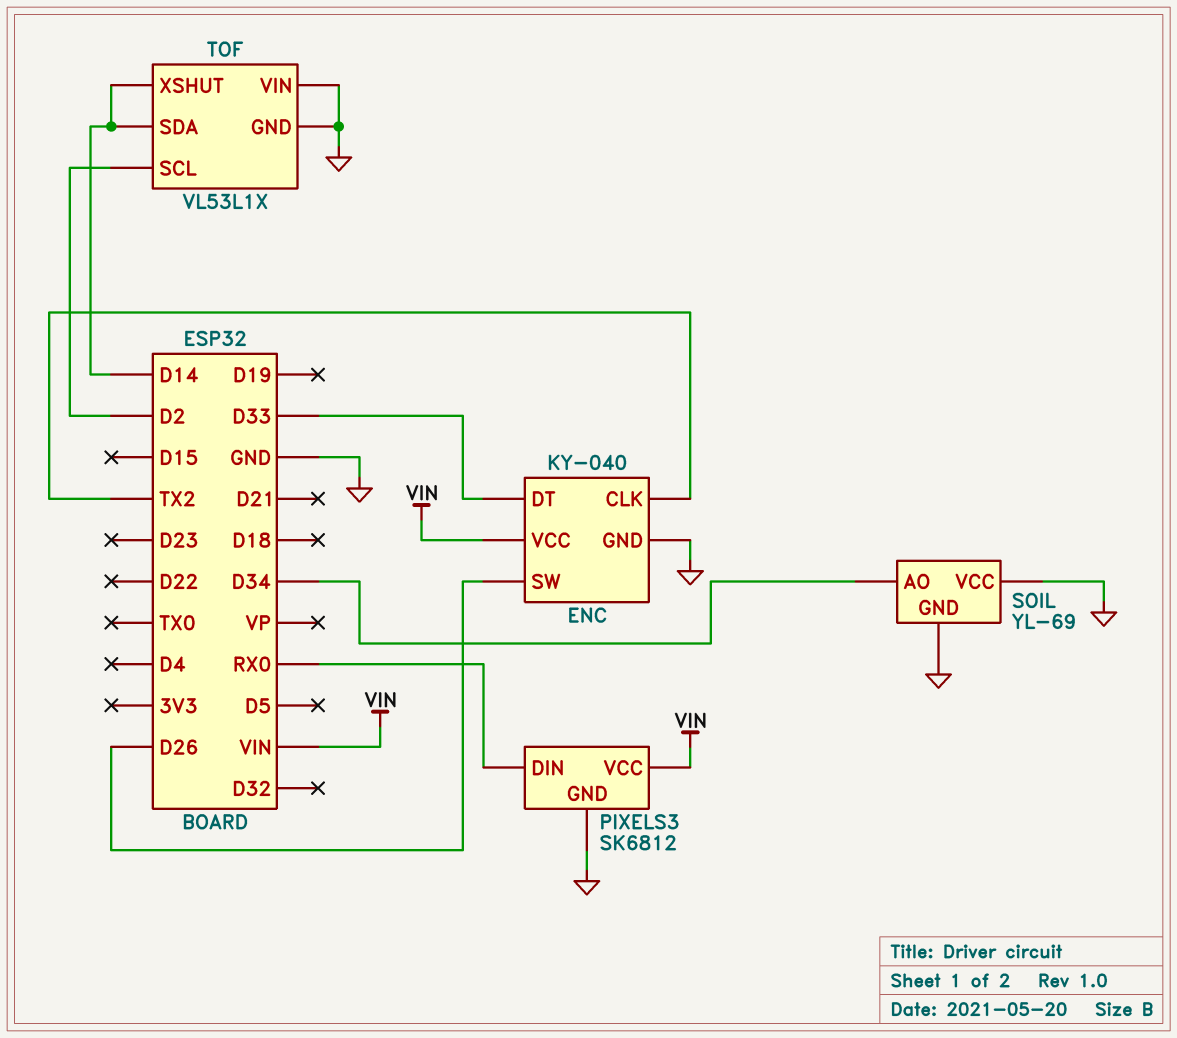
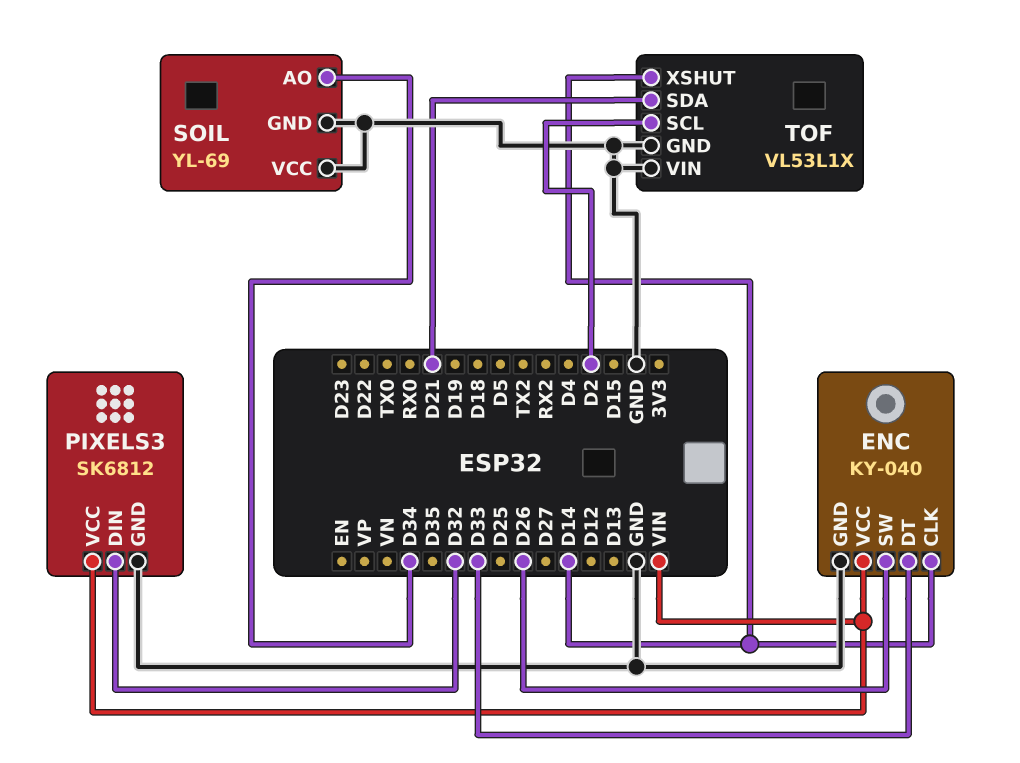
ENC pin CLK: TX2 -> D14
PIXELS3 pin DIN: RX0 -> D32
TOF pin SDA: D14 -> D21

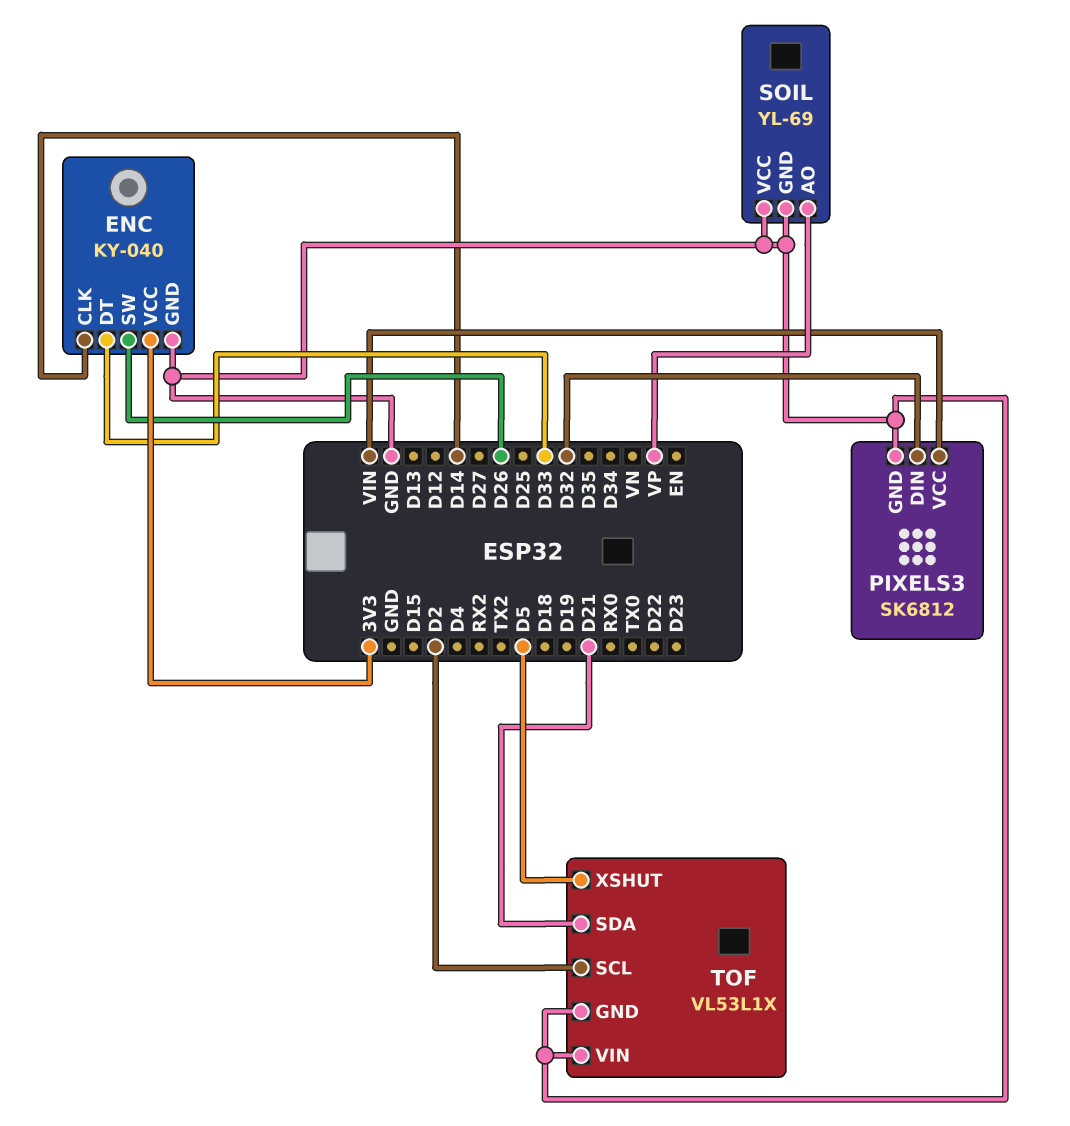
ENC pin VCC: VIN -> 3V3
SOIL pin AO: D34 -> VP
TOF pin XSHUT: D14 -> D5

